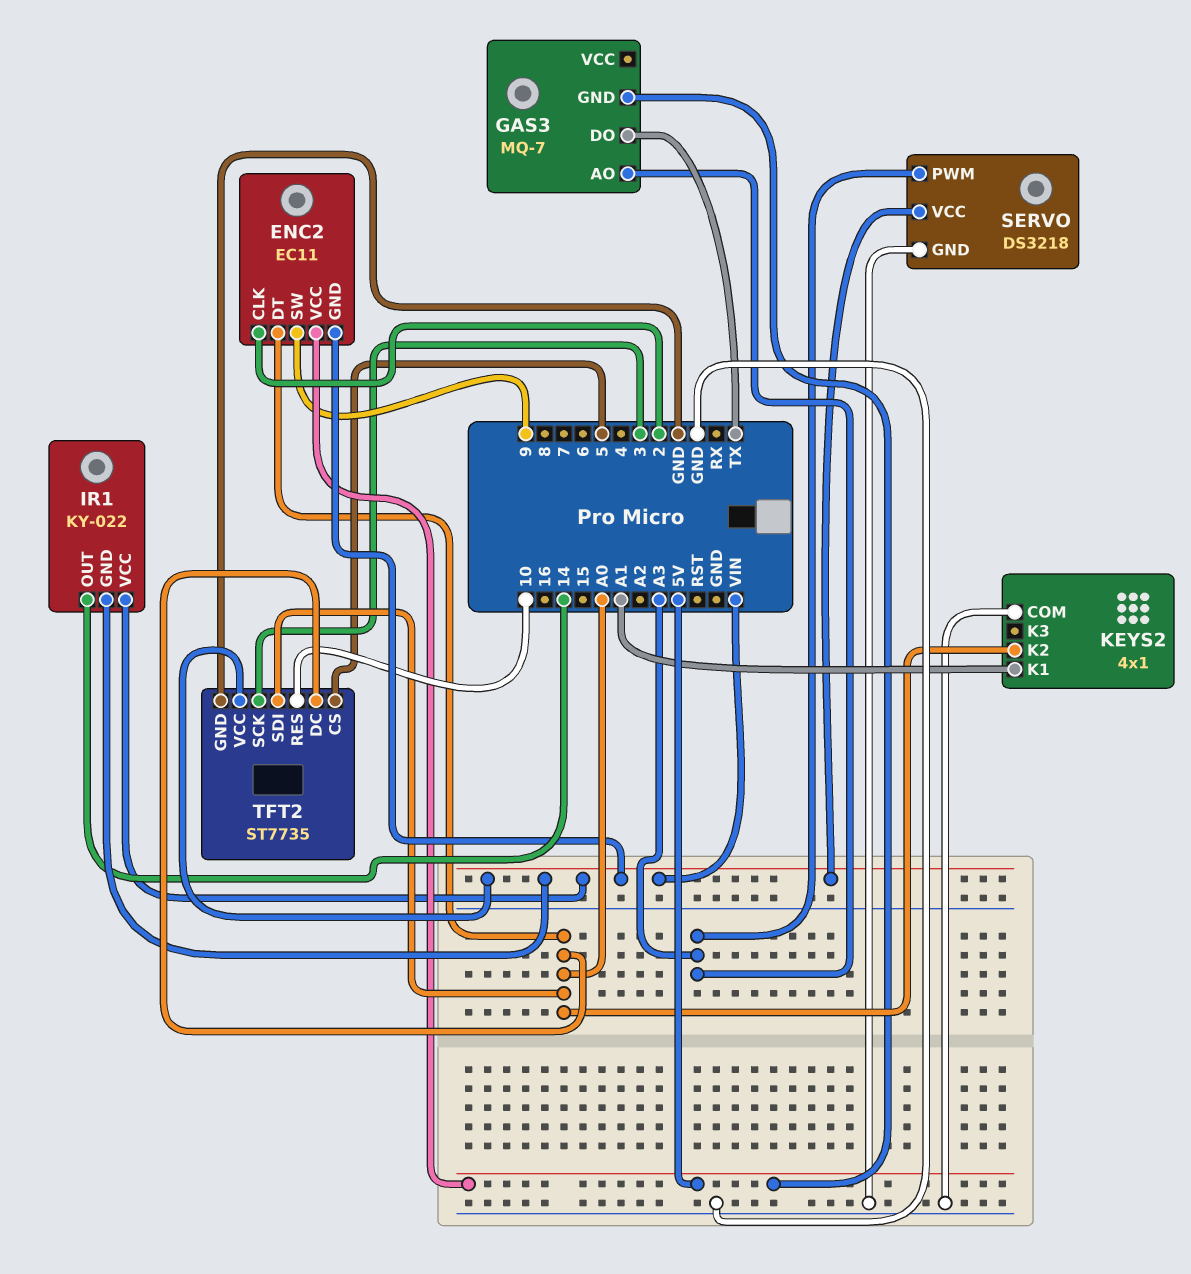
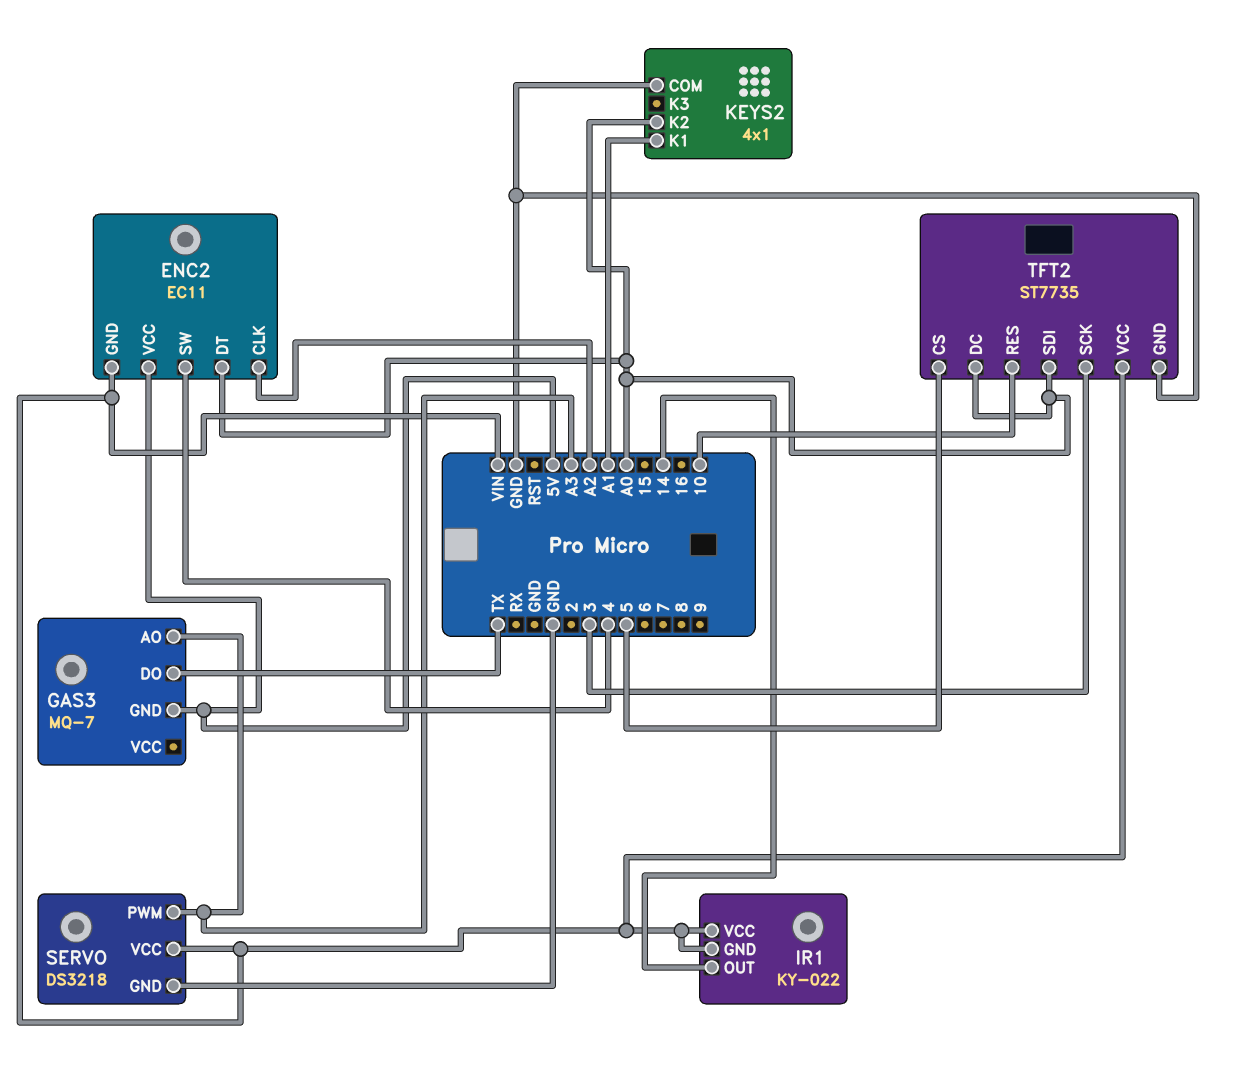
ENC2 pin CLK: 2 -> A2
ENC2 pin SW: 9 -> 4

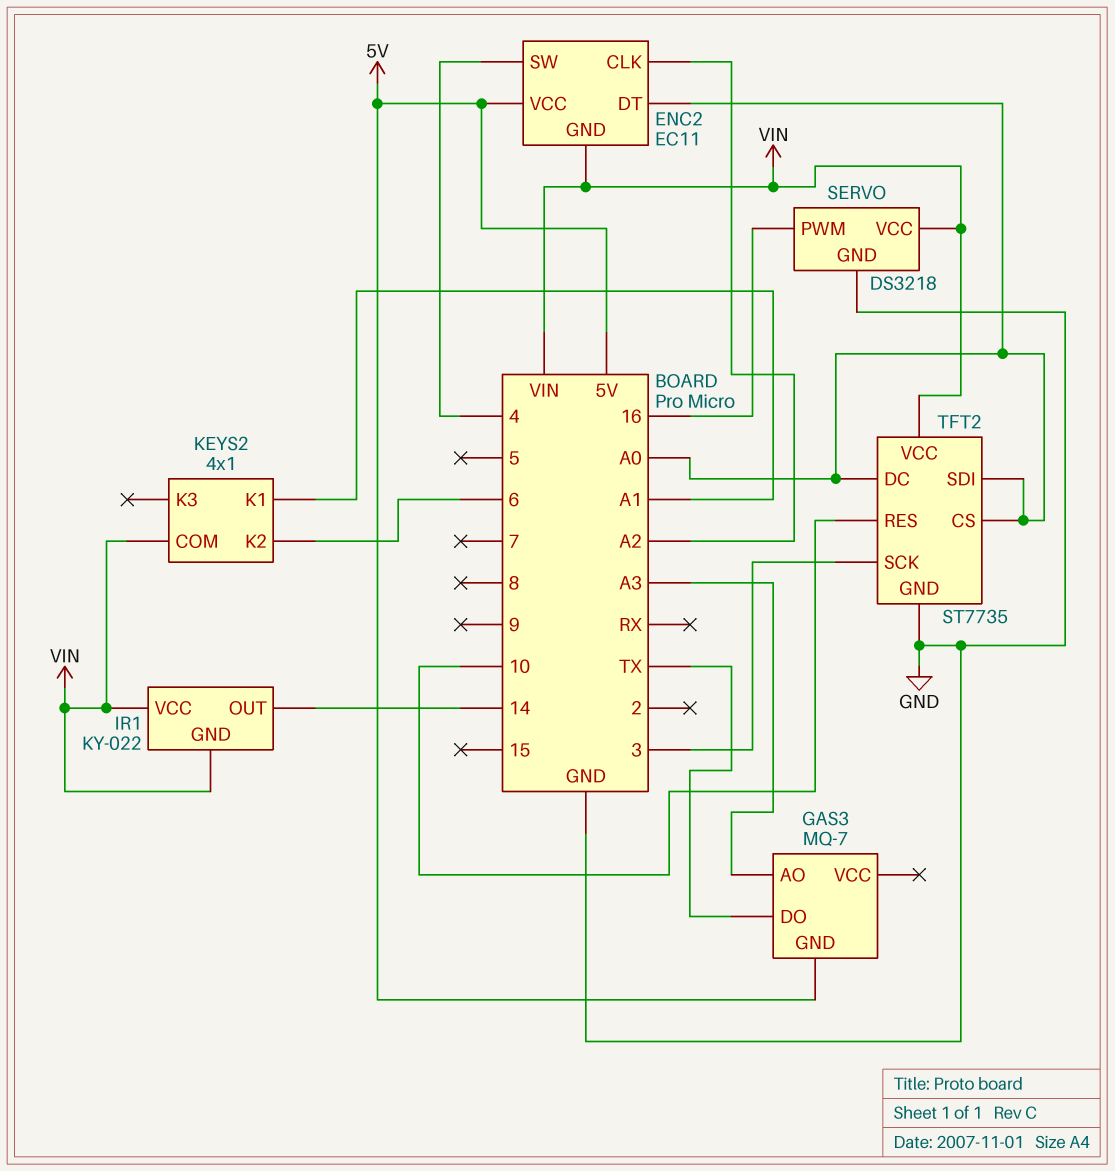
KEYS2 pin COM: GND -> VIN
KEYS2 pin K2: A0 -> 6
SERVO pin PWM: A3 -> 16
TFT2 pin CS: 5 -> A0

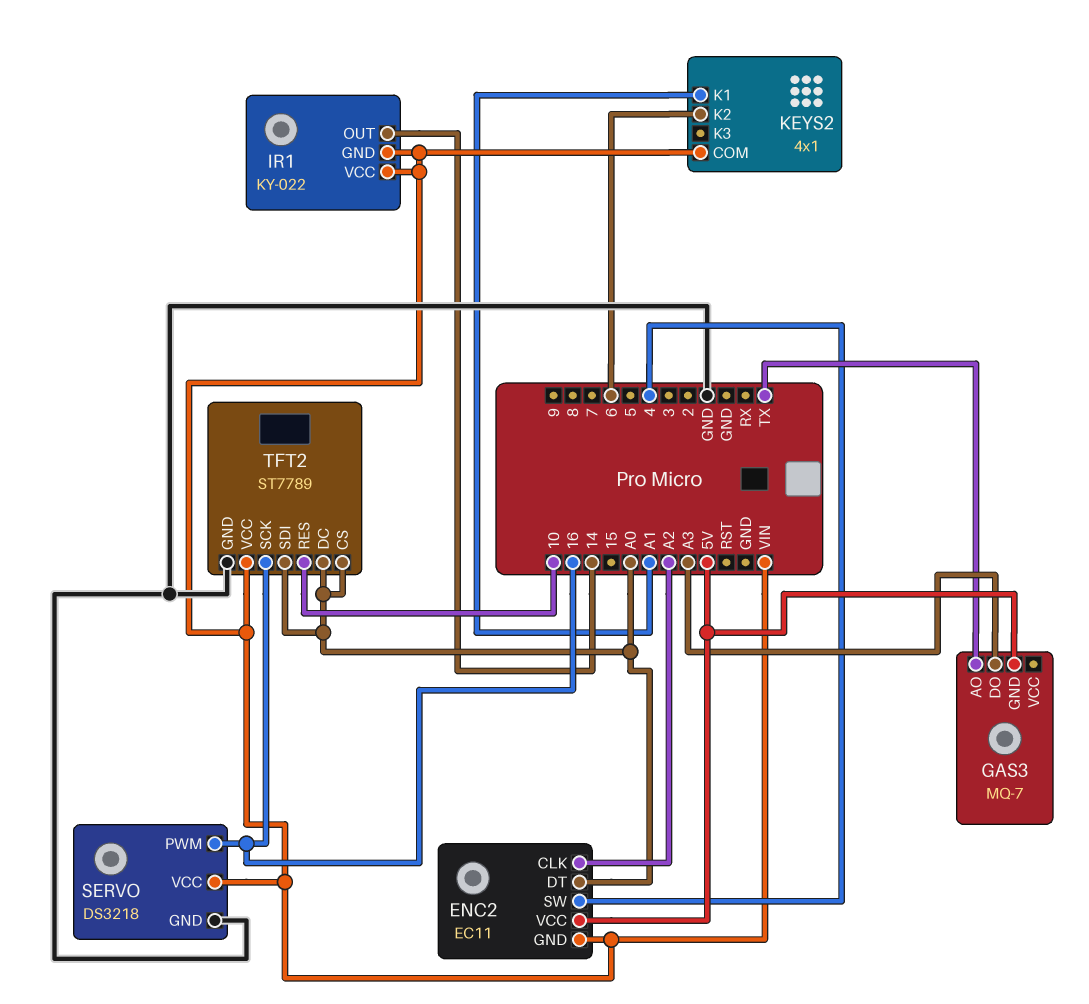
GAS3 pin AO: A3 -> TX
GAS3 pin DO: TX -> A3
TFT2: ST7735 -> ST7789
TFT2 pin SCK: 3 -> 16

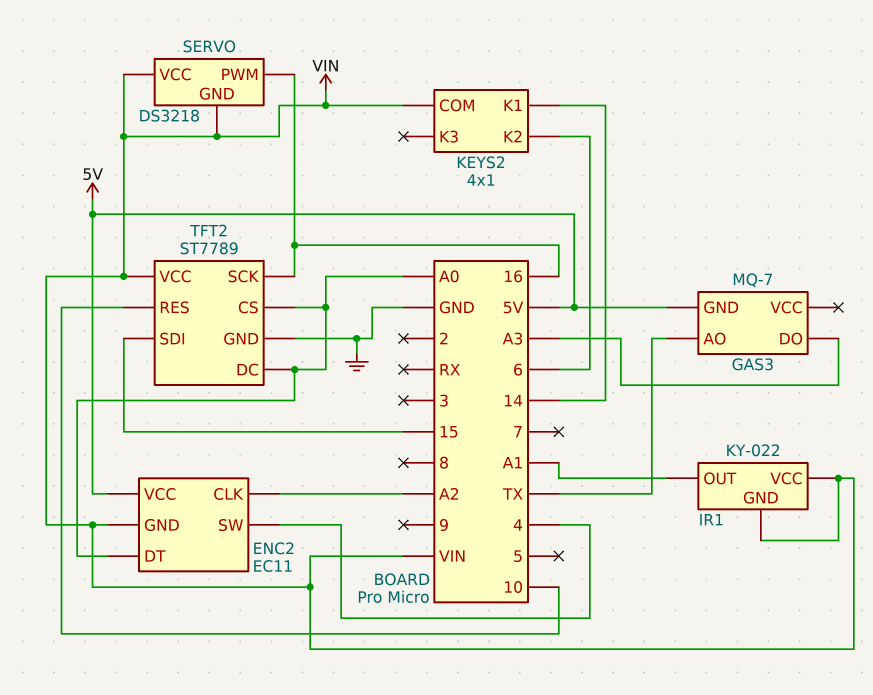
IR1 pin OUT: 14 -> A1
KEYS2 pin K1: A1 -> 14
SERVO pin GND: GND -> VIN
TFT2 pin SDI: A0 -> 15

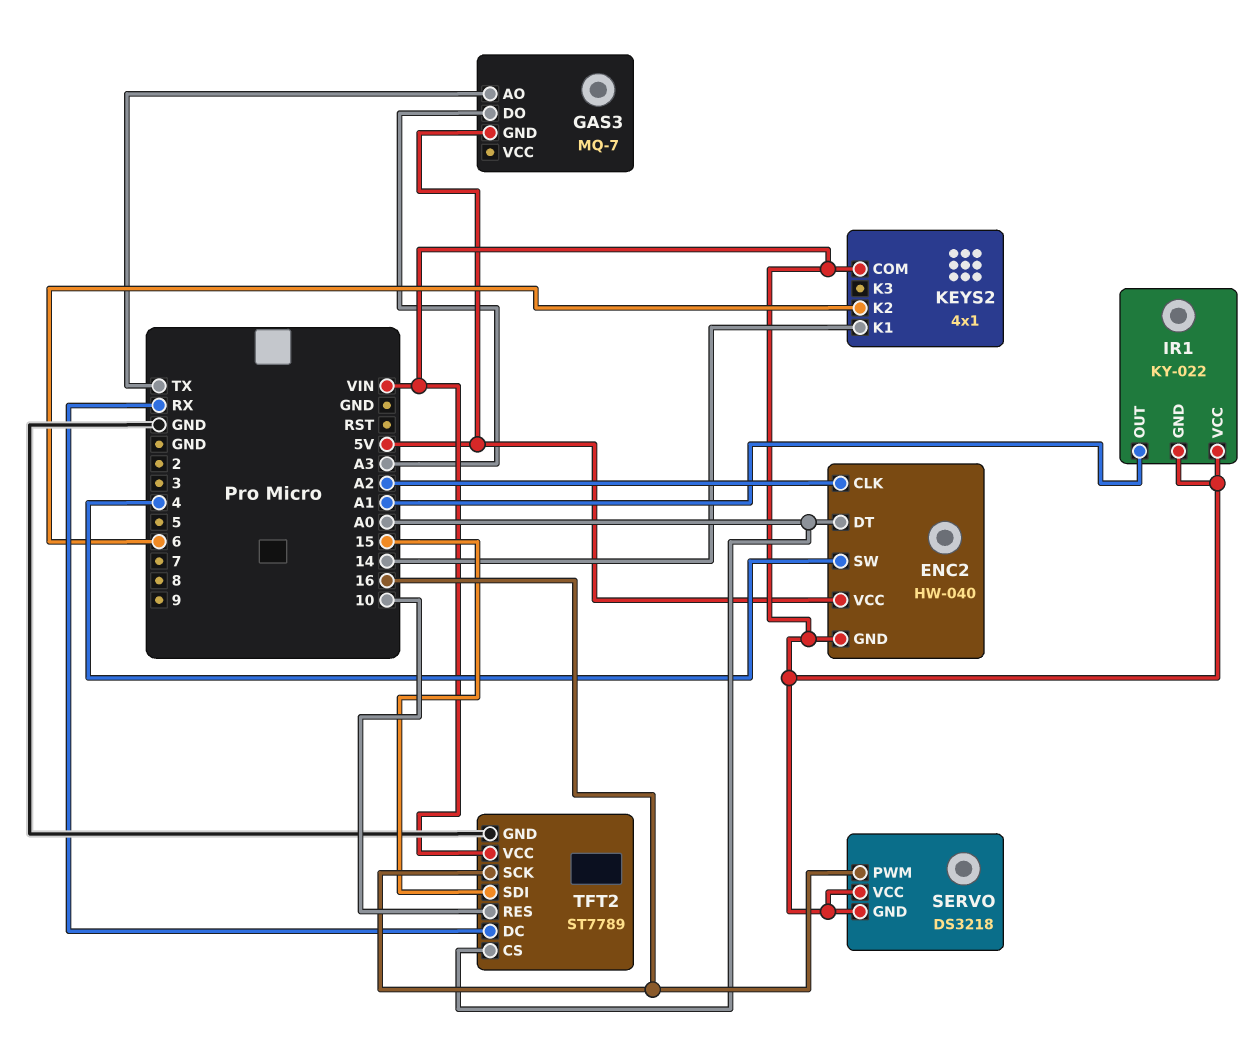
ENC2: EC11 -> HW-040
TFT2 pin DC: A0 -> RX

